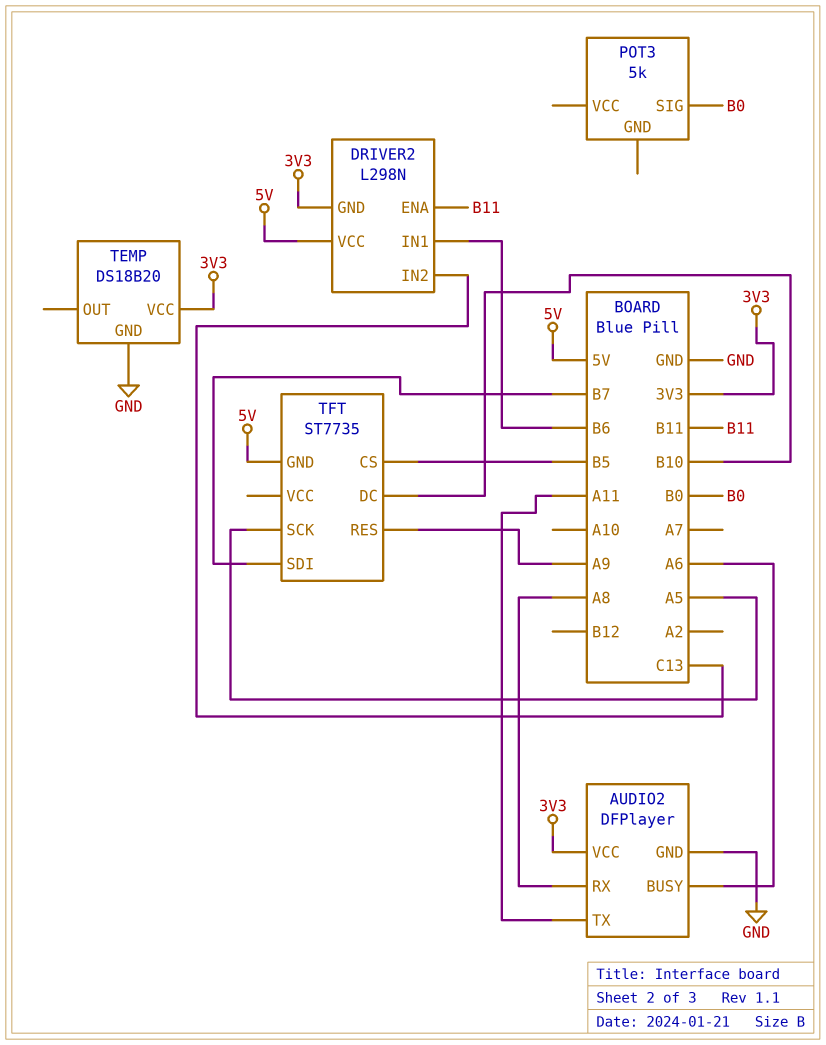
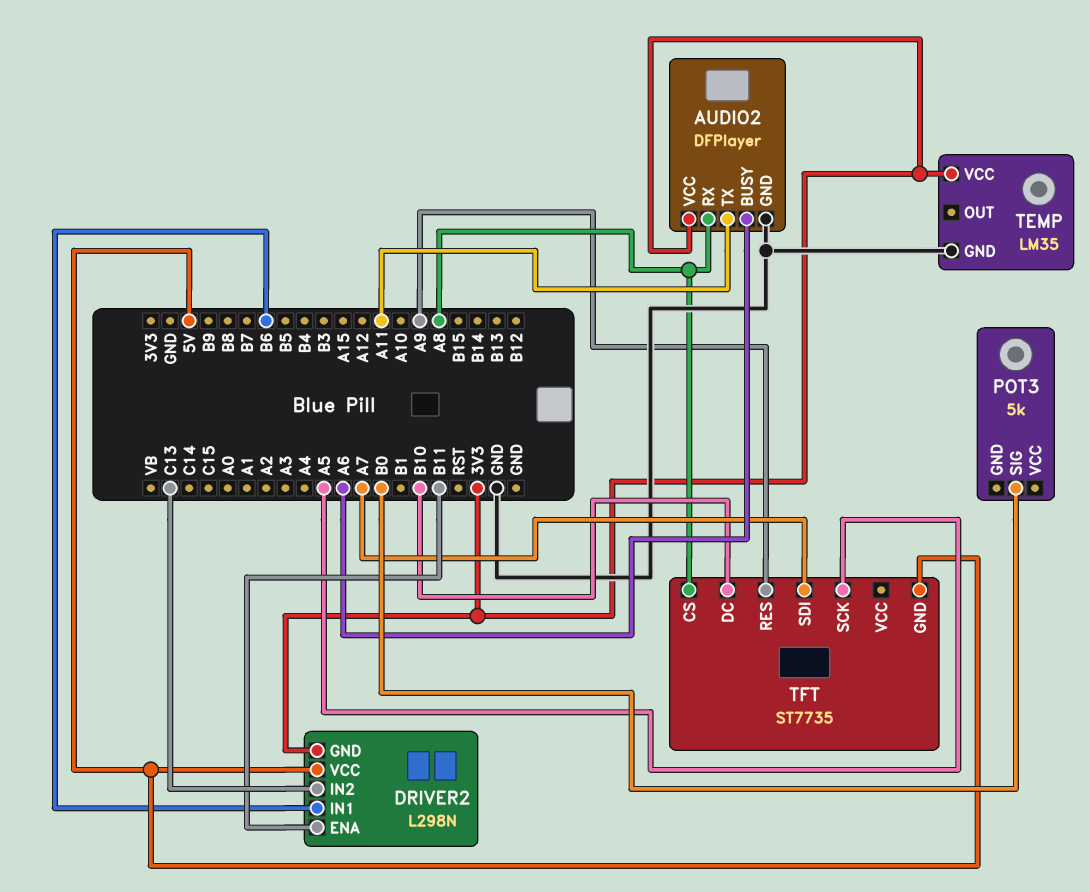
TEMP: DS18B20 -> LM35
TFT pin CS: B5 -> A8
TFT pin SDI: B7 -> A7

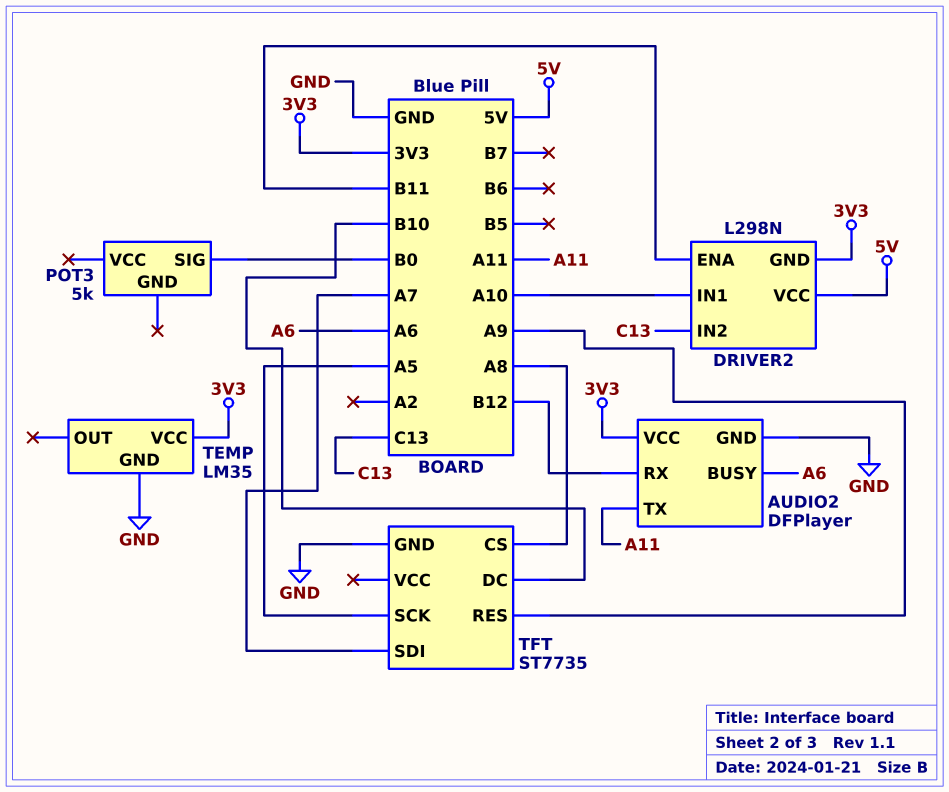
AUDIO2 pin RX: A8 -> B12
DRIVER2 pin IN1: B6 -> A10
TFT pin GND: 5V -> GND

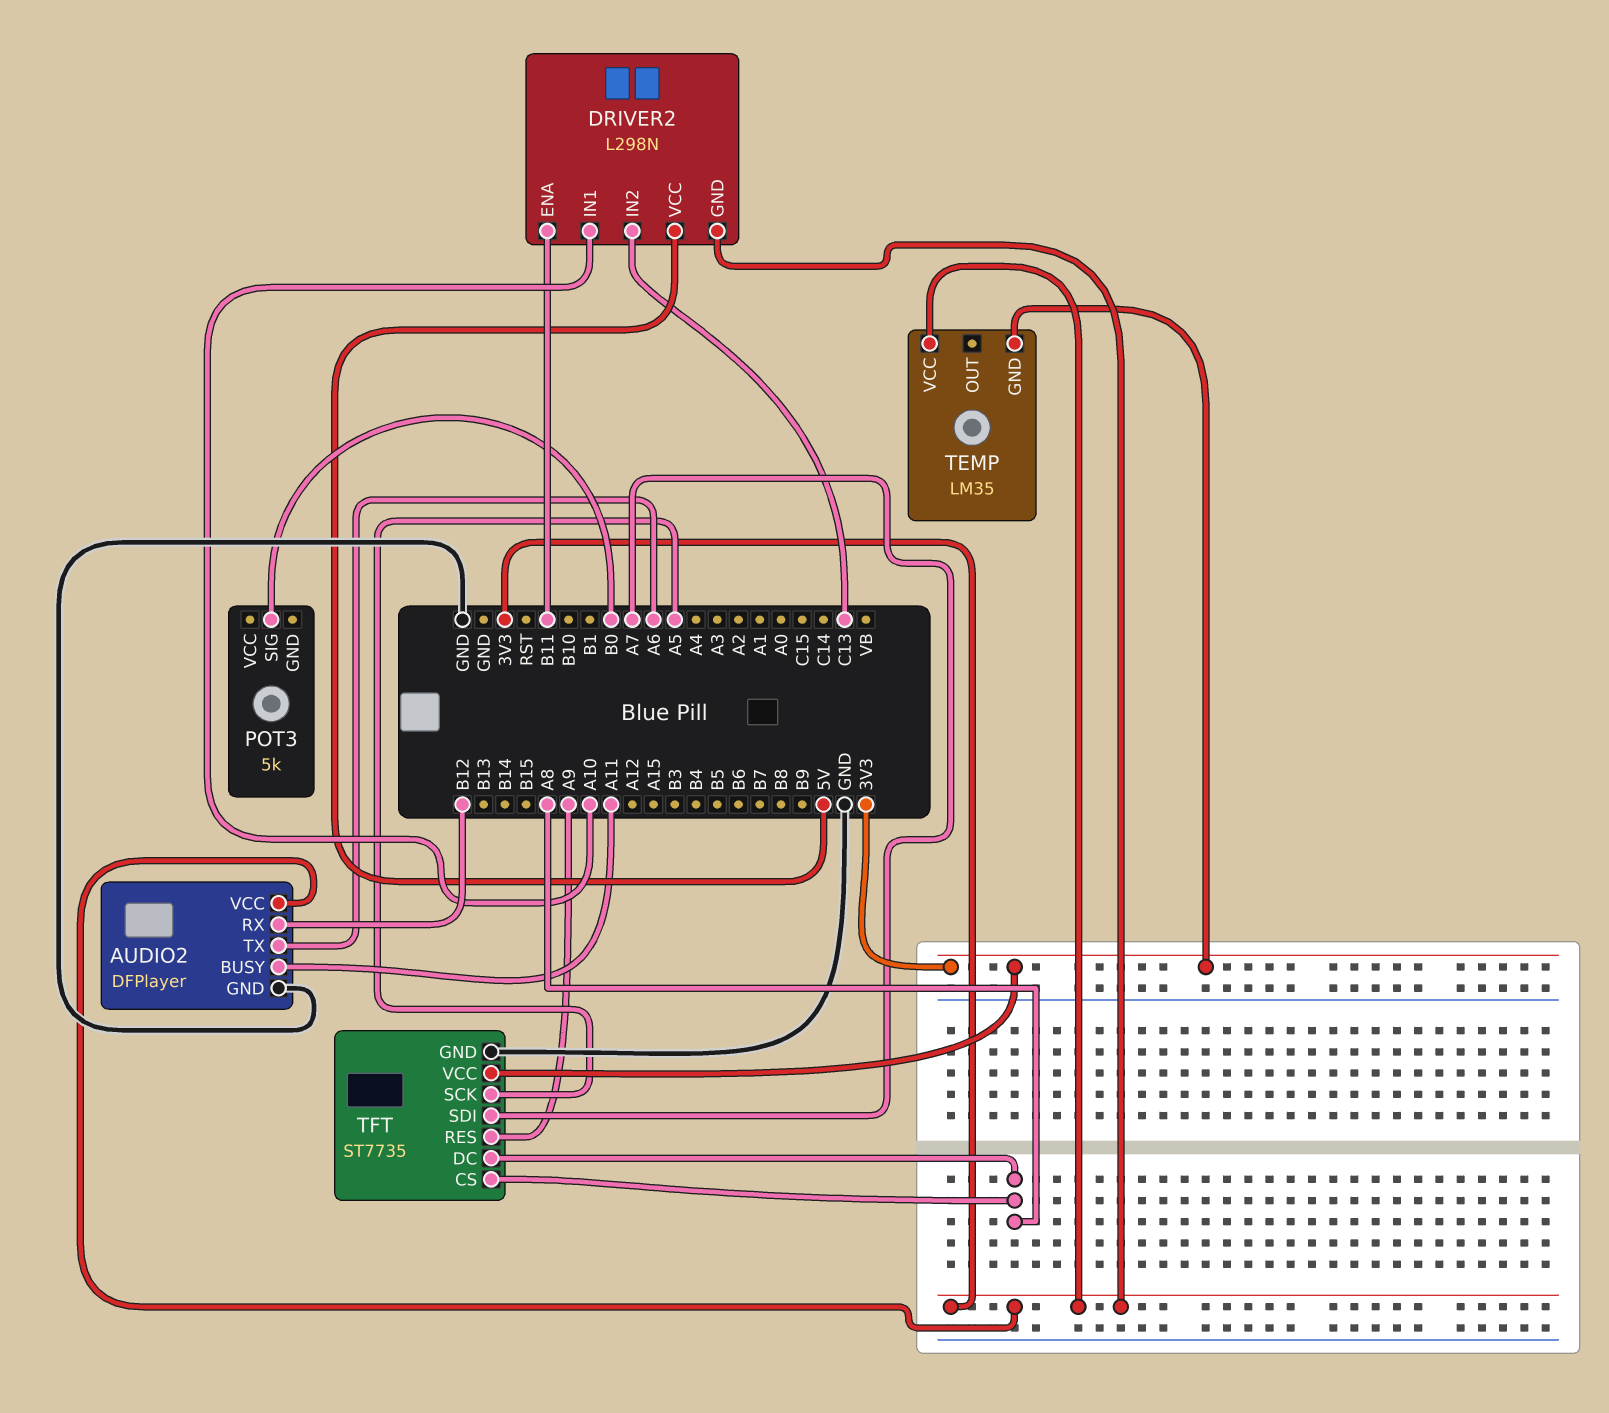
AUDIO2 pin BUSY: A6 -> A11
AUDIO2 pin TX: A11 -> A6
TEMP pin GND: GND -> 3V3
TFT pin DC: B10 -> A8
TFT pin VCC: none -> 3V3

